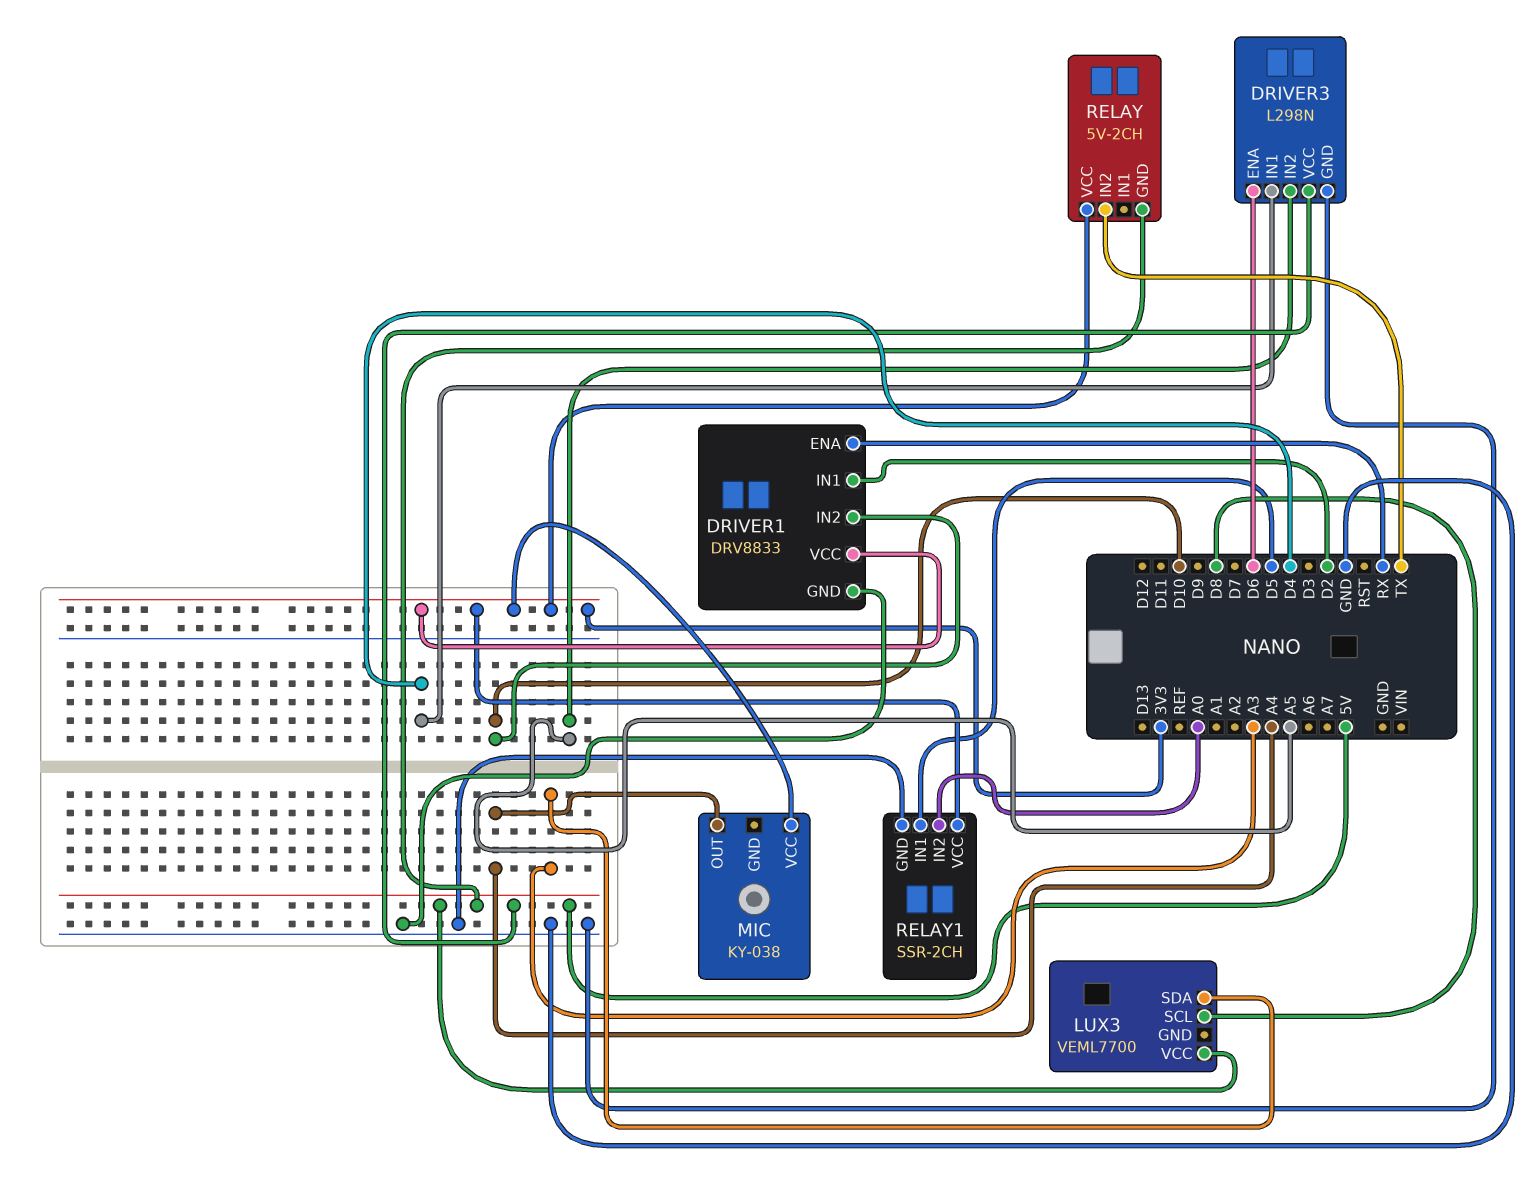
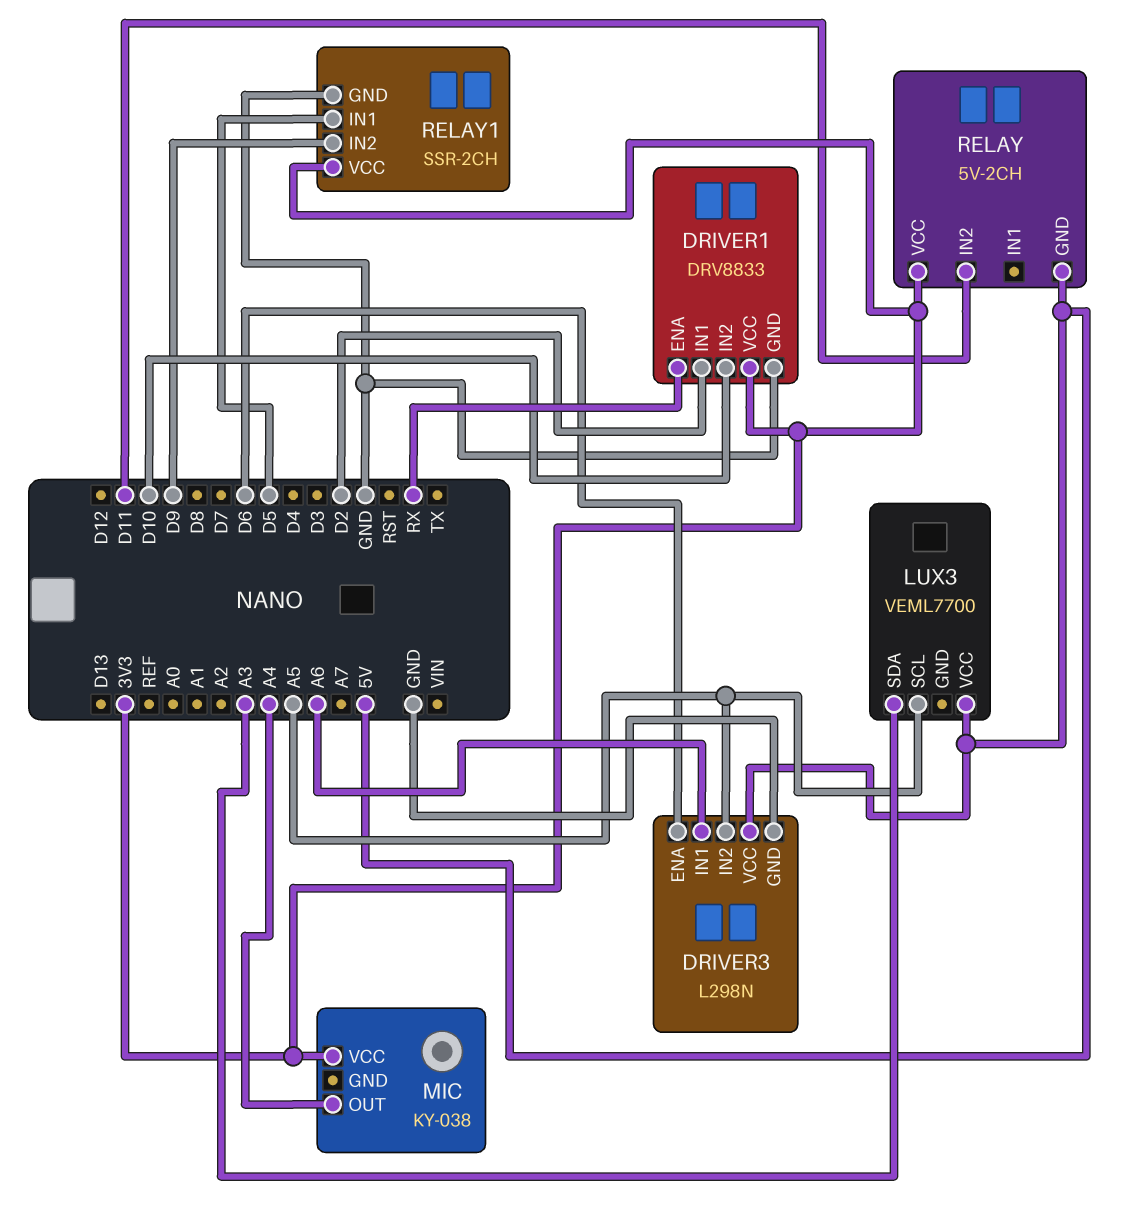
DRIVER3 pin IN1: D4 -> A6
LUX3 pin SCL: D8 -> A5
RELAY pin IN2: TX -> D11
RELAY1 pin IN2: A0 -> D9

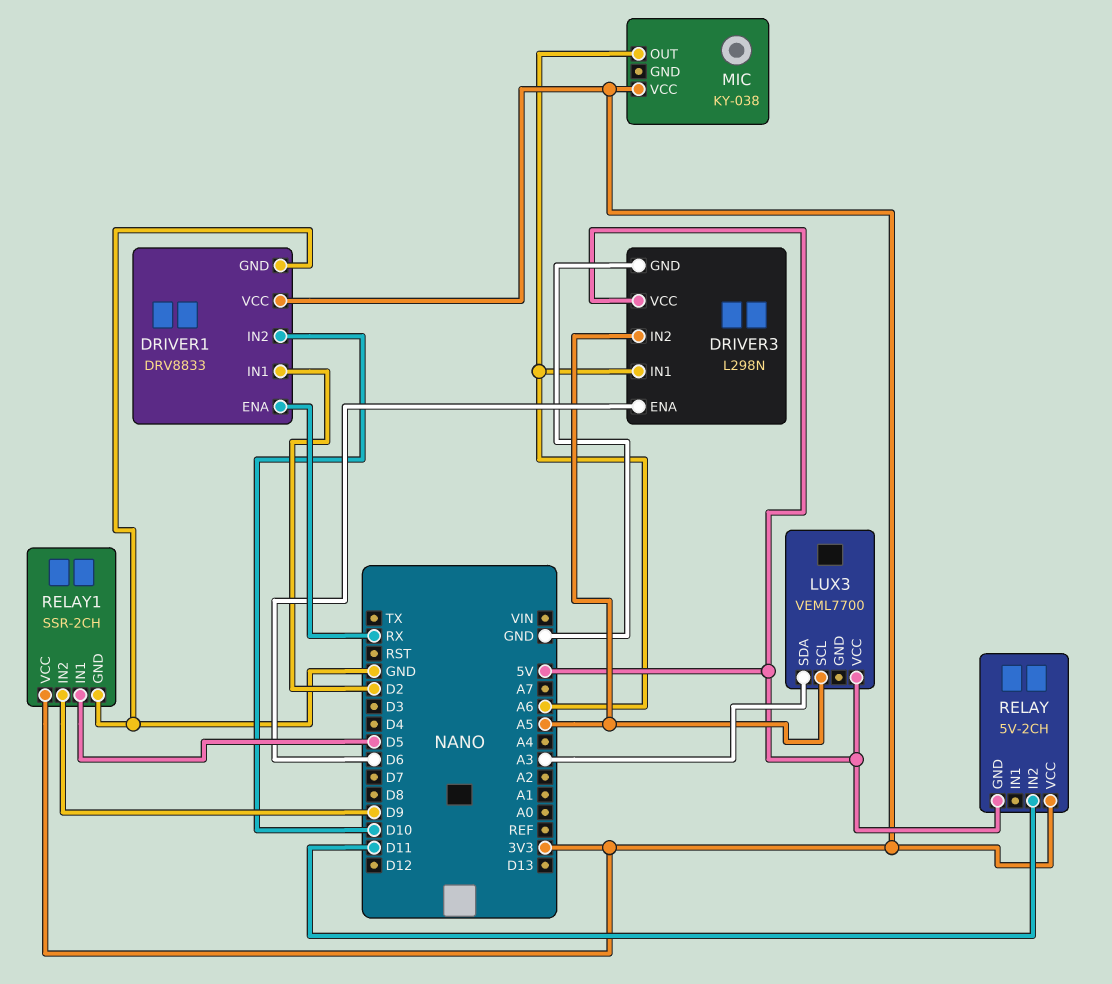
MIC pin OUT: A4 -> A6

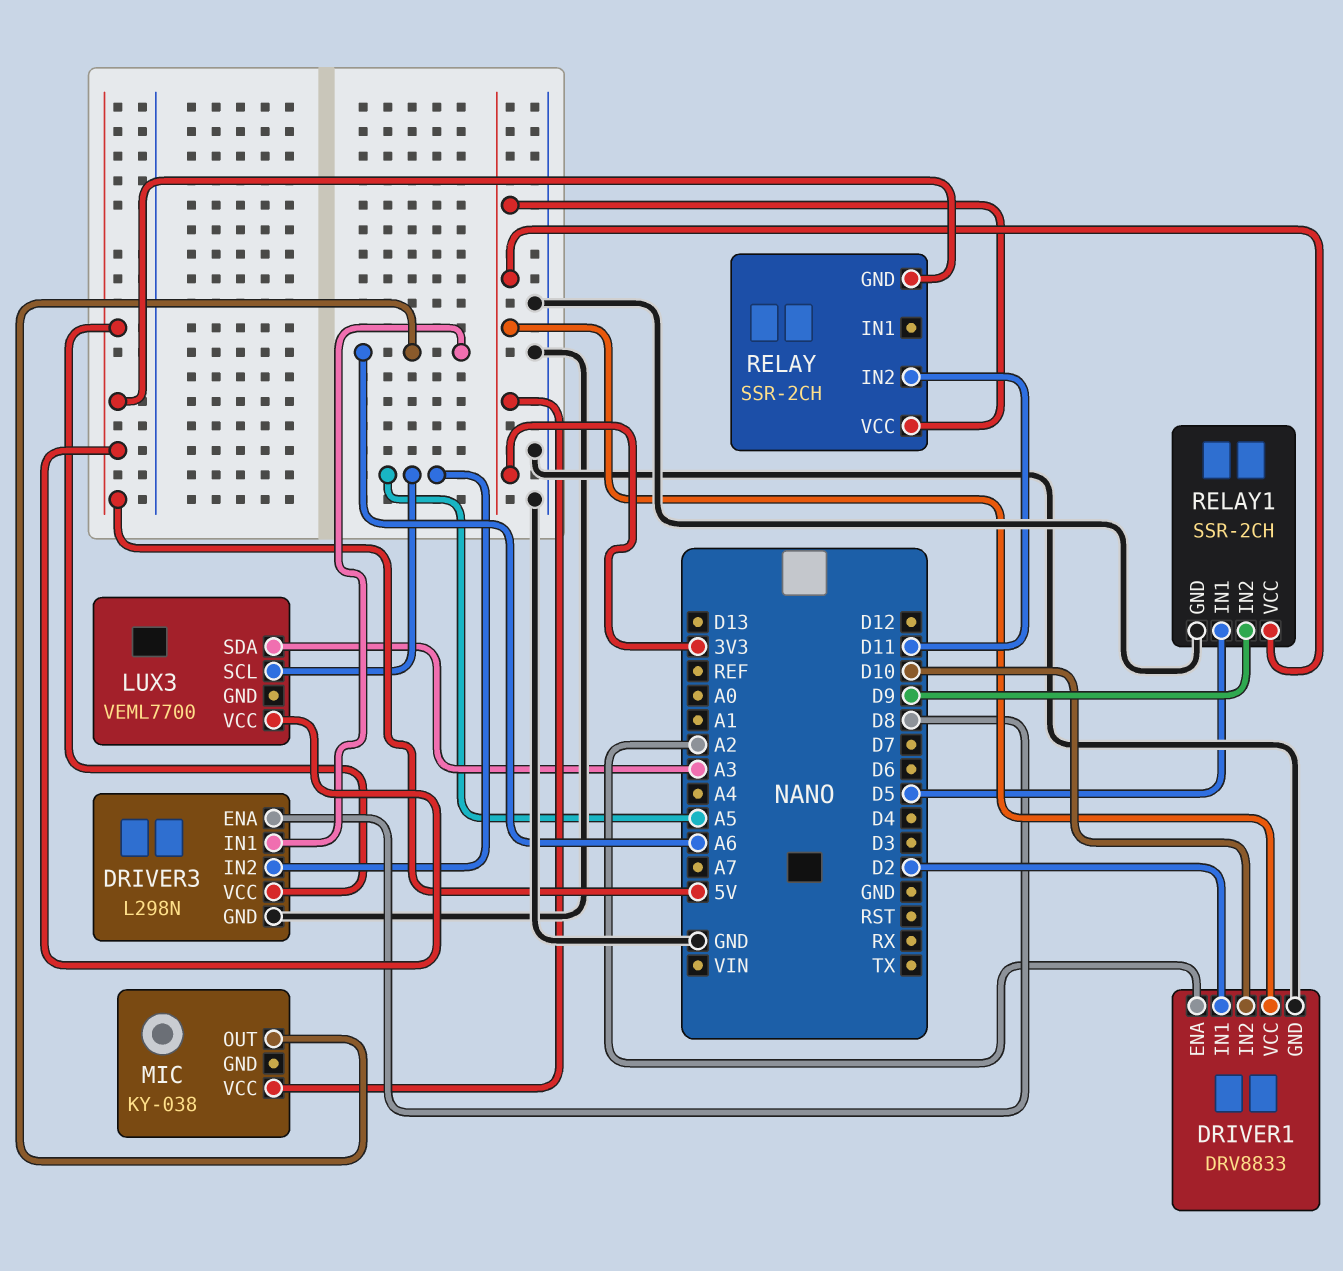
DRIVER1 pin ENA: RX -> A2
DRIVER3 pin ENA: D6 -> D8
RELAY: 5V-2CH -> SSR-2CH

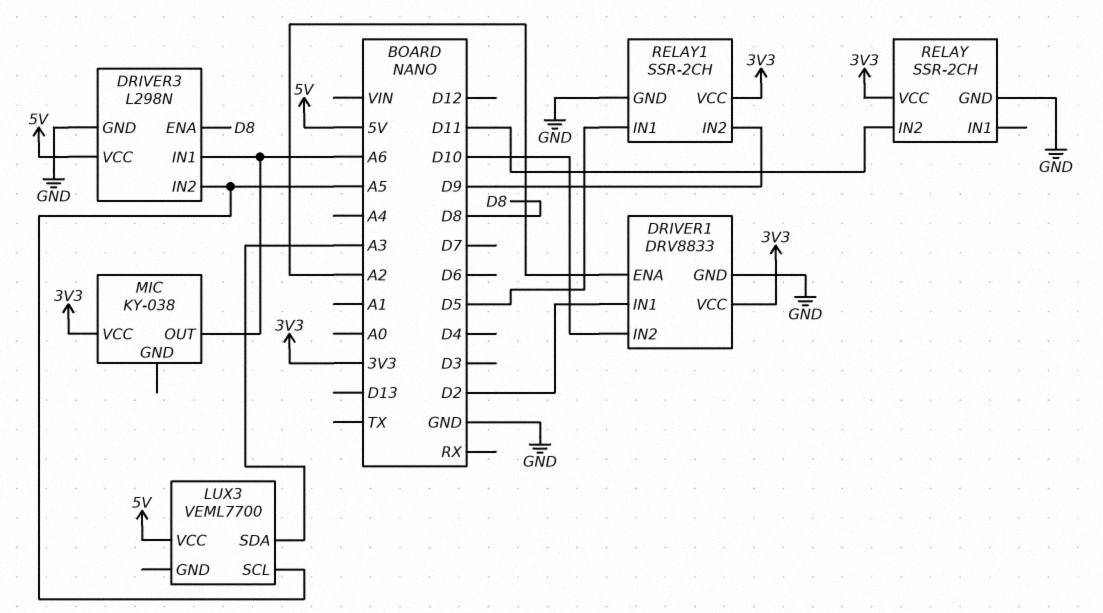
RELAY pin GND: 5V -> GND

